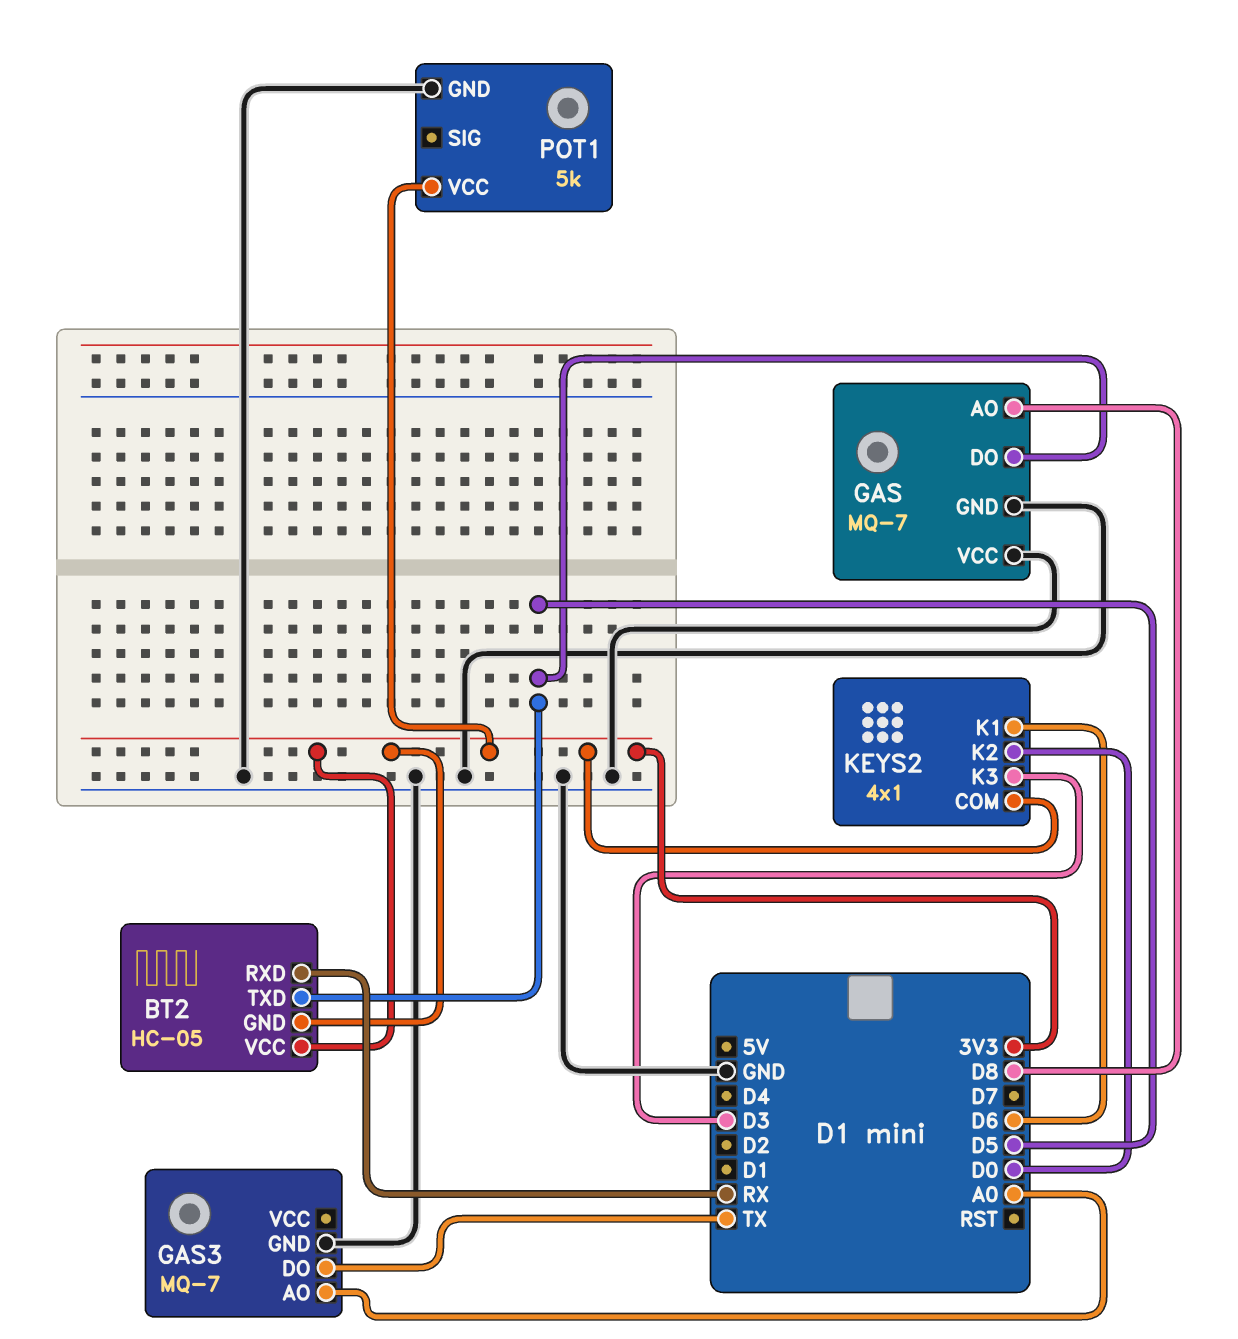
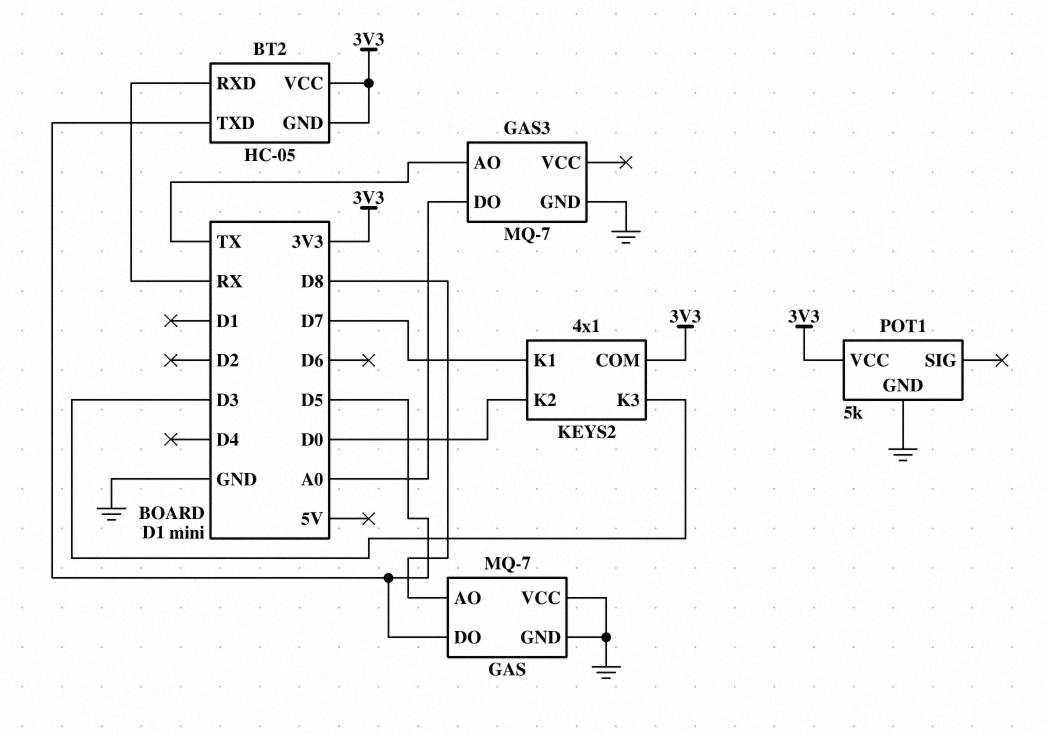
GAS3 pin AO: A0 -> TX
GAS3 pin DO: TX -> A0
KEYS2 pin K1: D6 -> D7

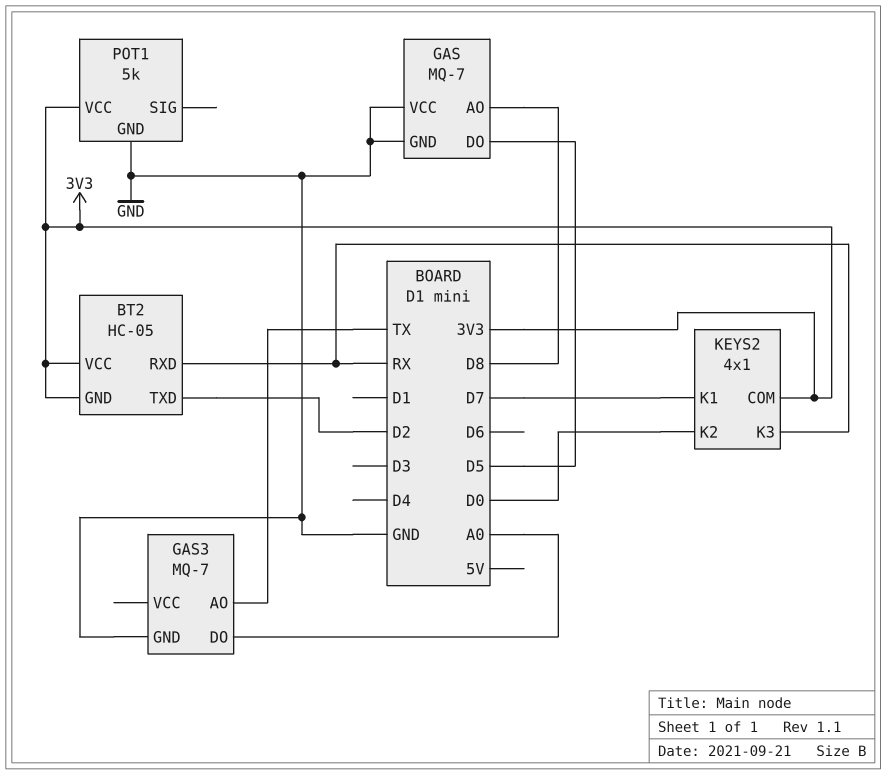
BT2 pin TXD: D5 -> D2
KEYS2 pin K3: D3 -> RX

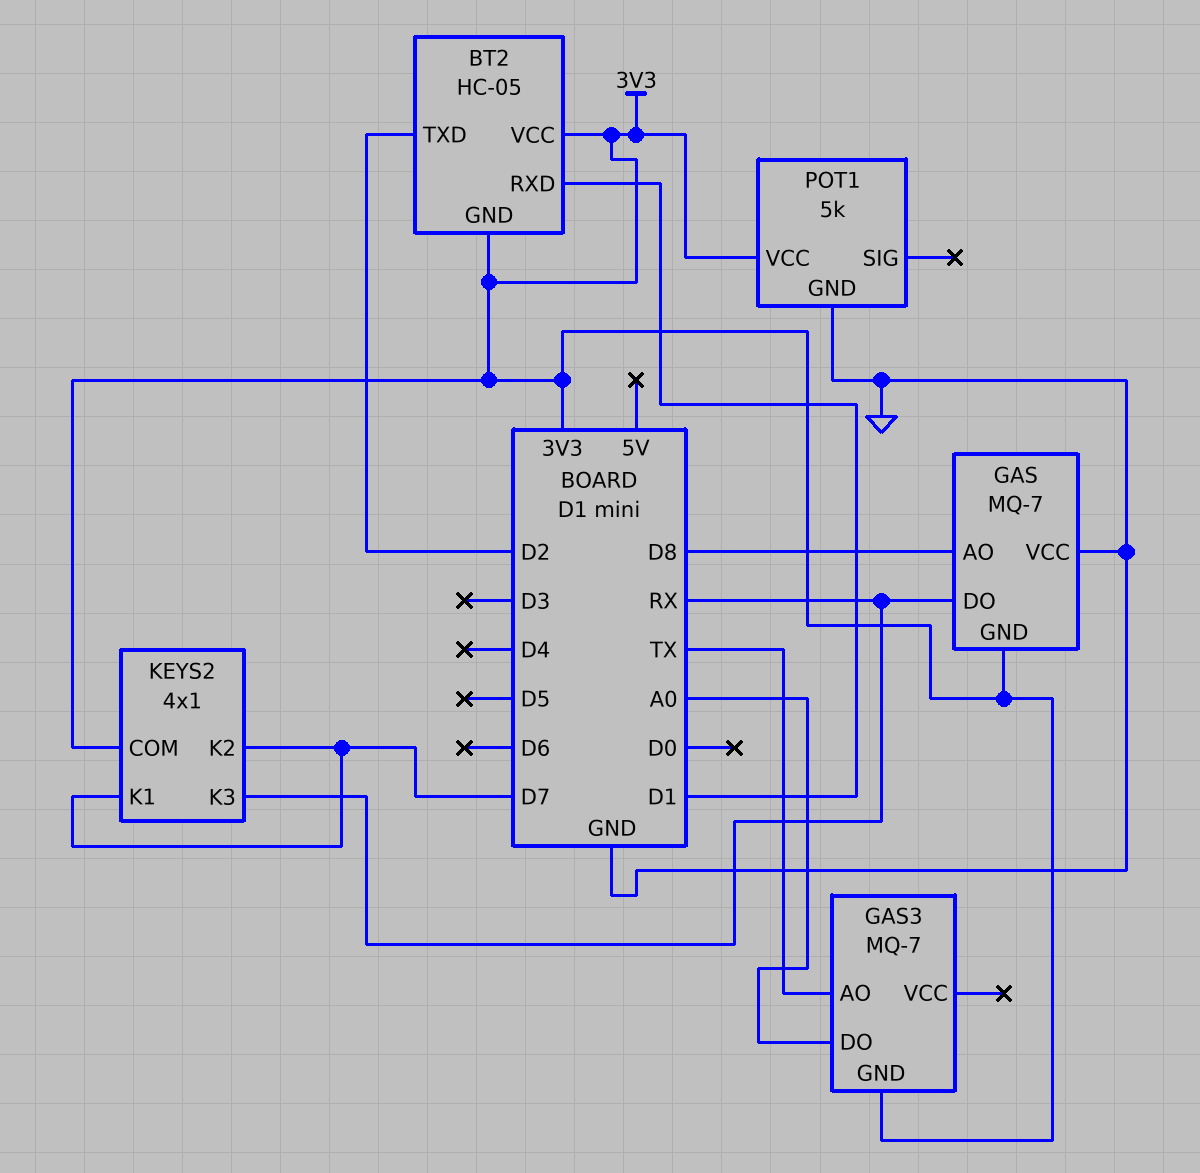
BT2 pin RXD: RX -> D1
GAS pin DO: D5 -> RX
GAS pin GND: GND -> 3V3
GAS3 pin GND: GND -> 3V3
KEYS2 pin K2: D0 -> D7

